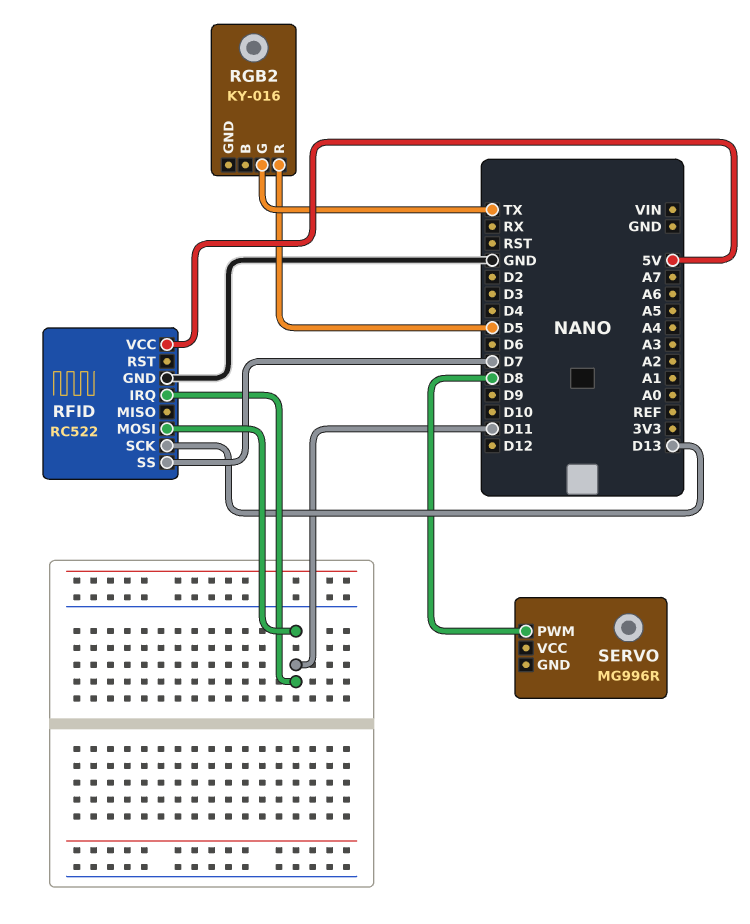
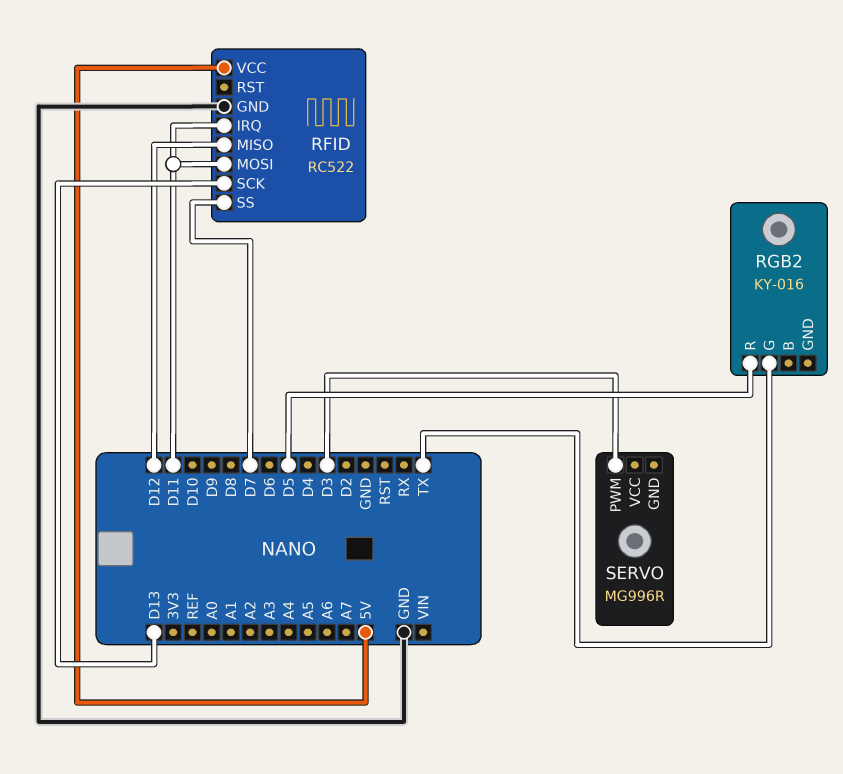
RFID pin MISO: none -> D12
SERVO pin PWM: D8 -> D3

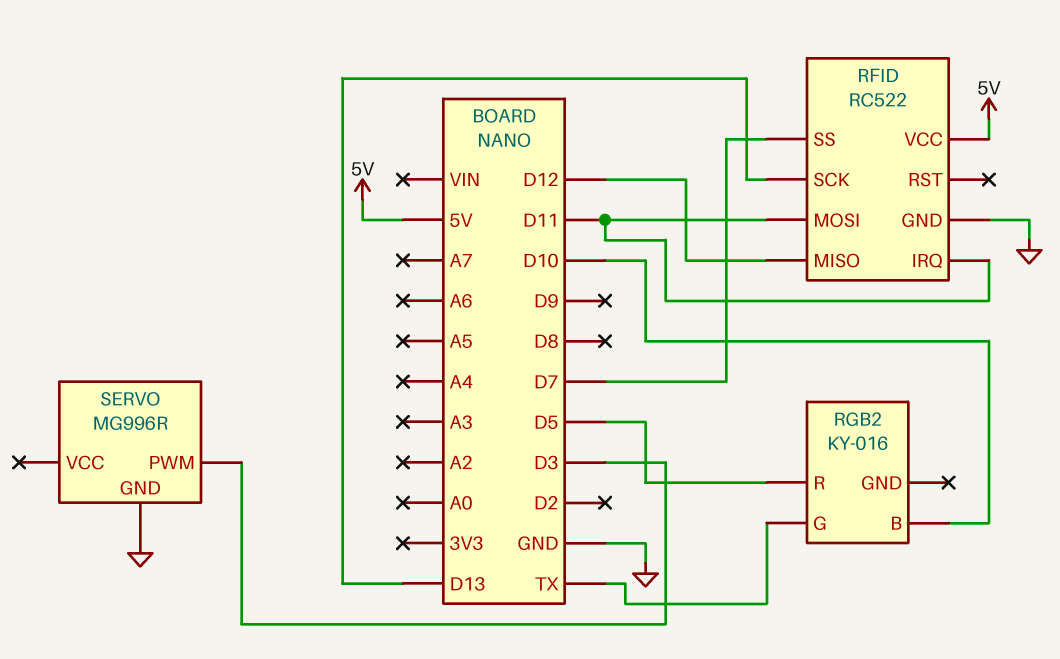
RGB2 pin B: none -> D10
SERVO pin GND: none -> GND

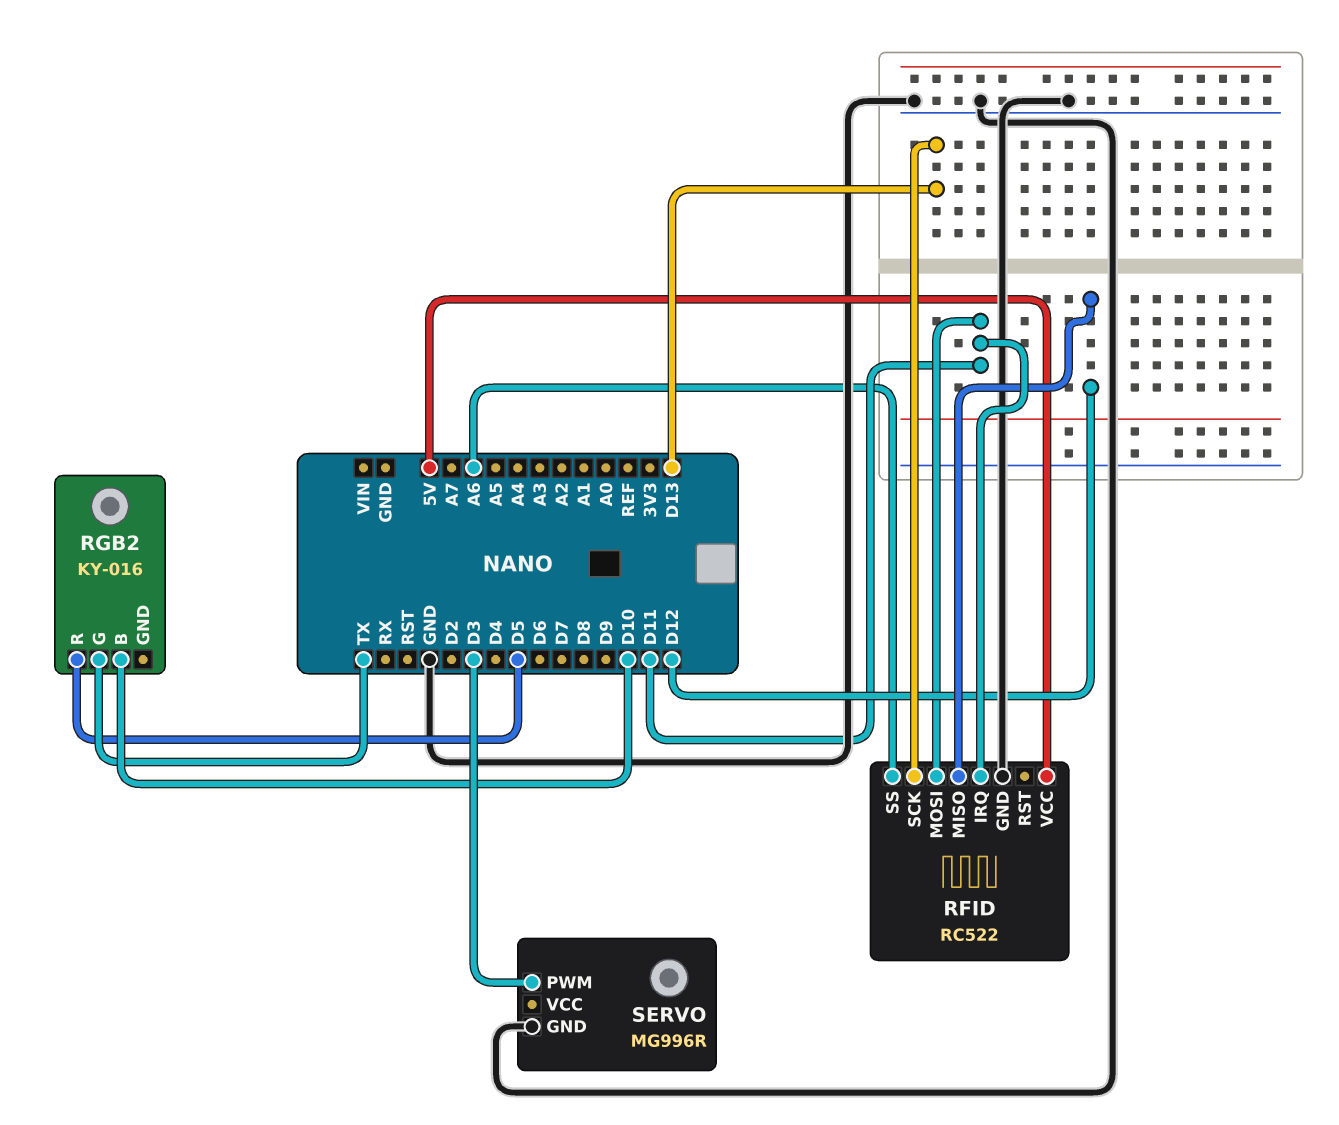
RFID pin SS: D7 -> A6

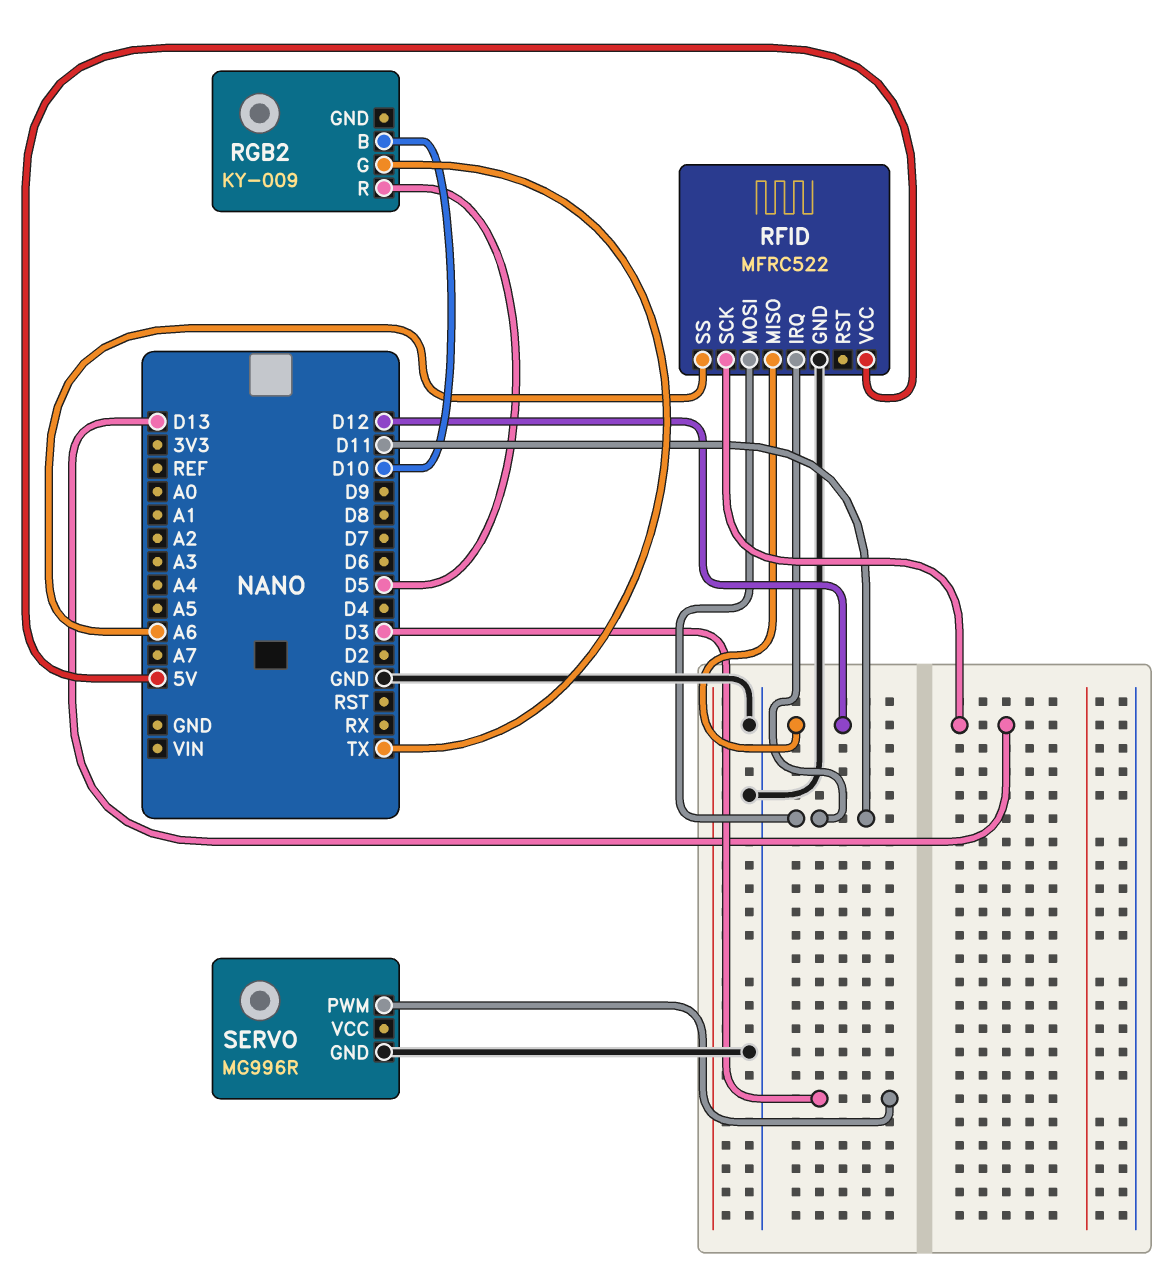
RFID: RC522 -> MFRC522
RGB2: KY-016 -> KY-009

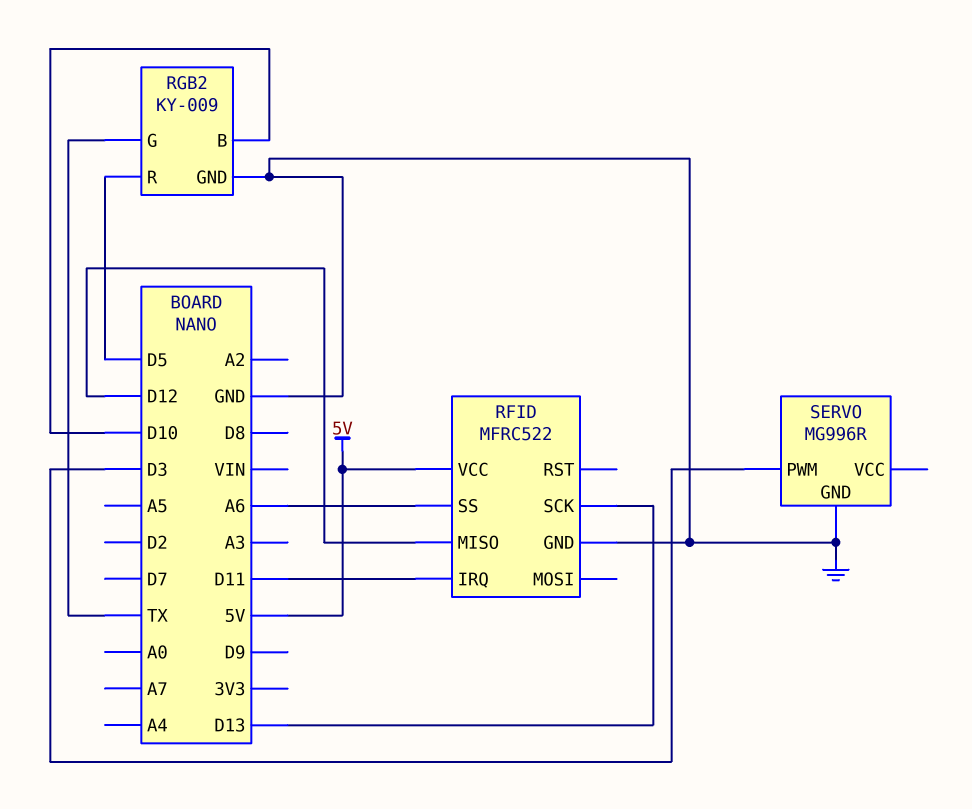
RFID pin MOSI: D11 -> none
RGB2 pin GND: none -> GND

